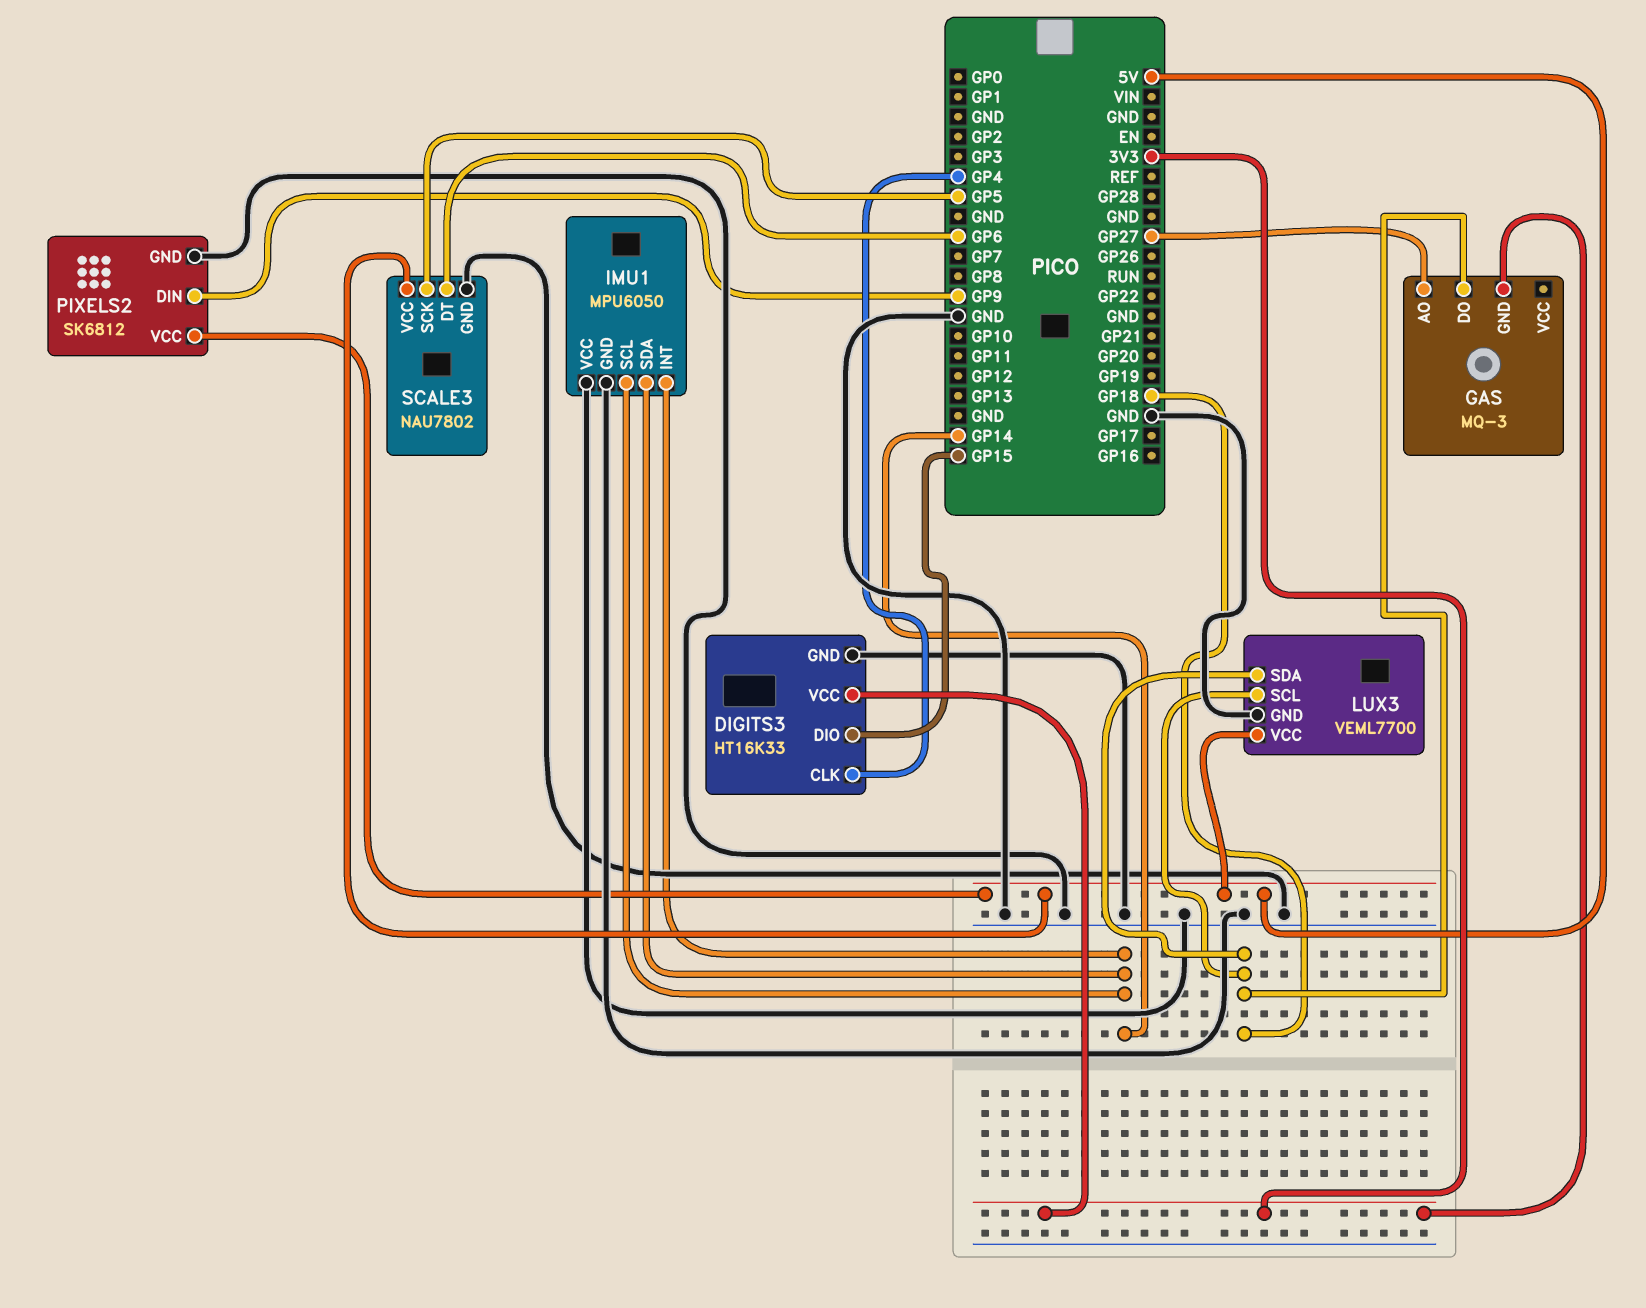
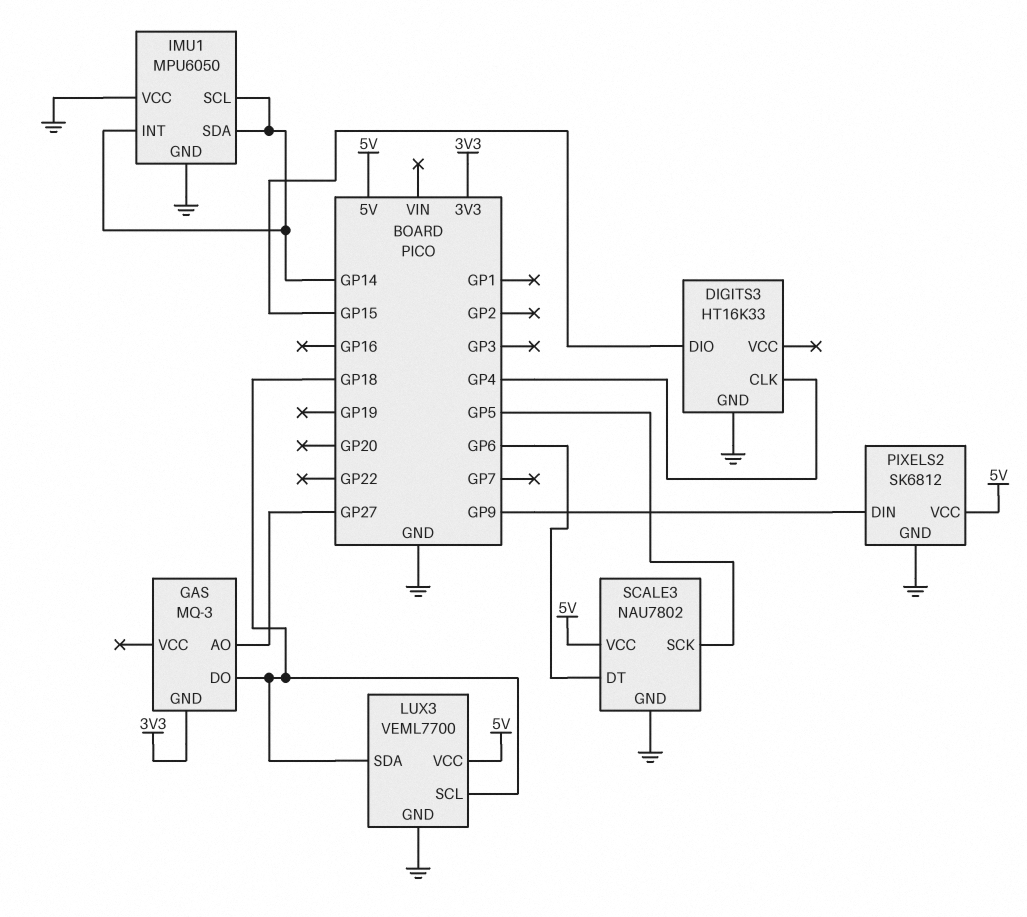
DIGITS3 pin VCC: 3V3 -> none

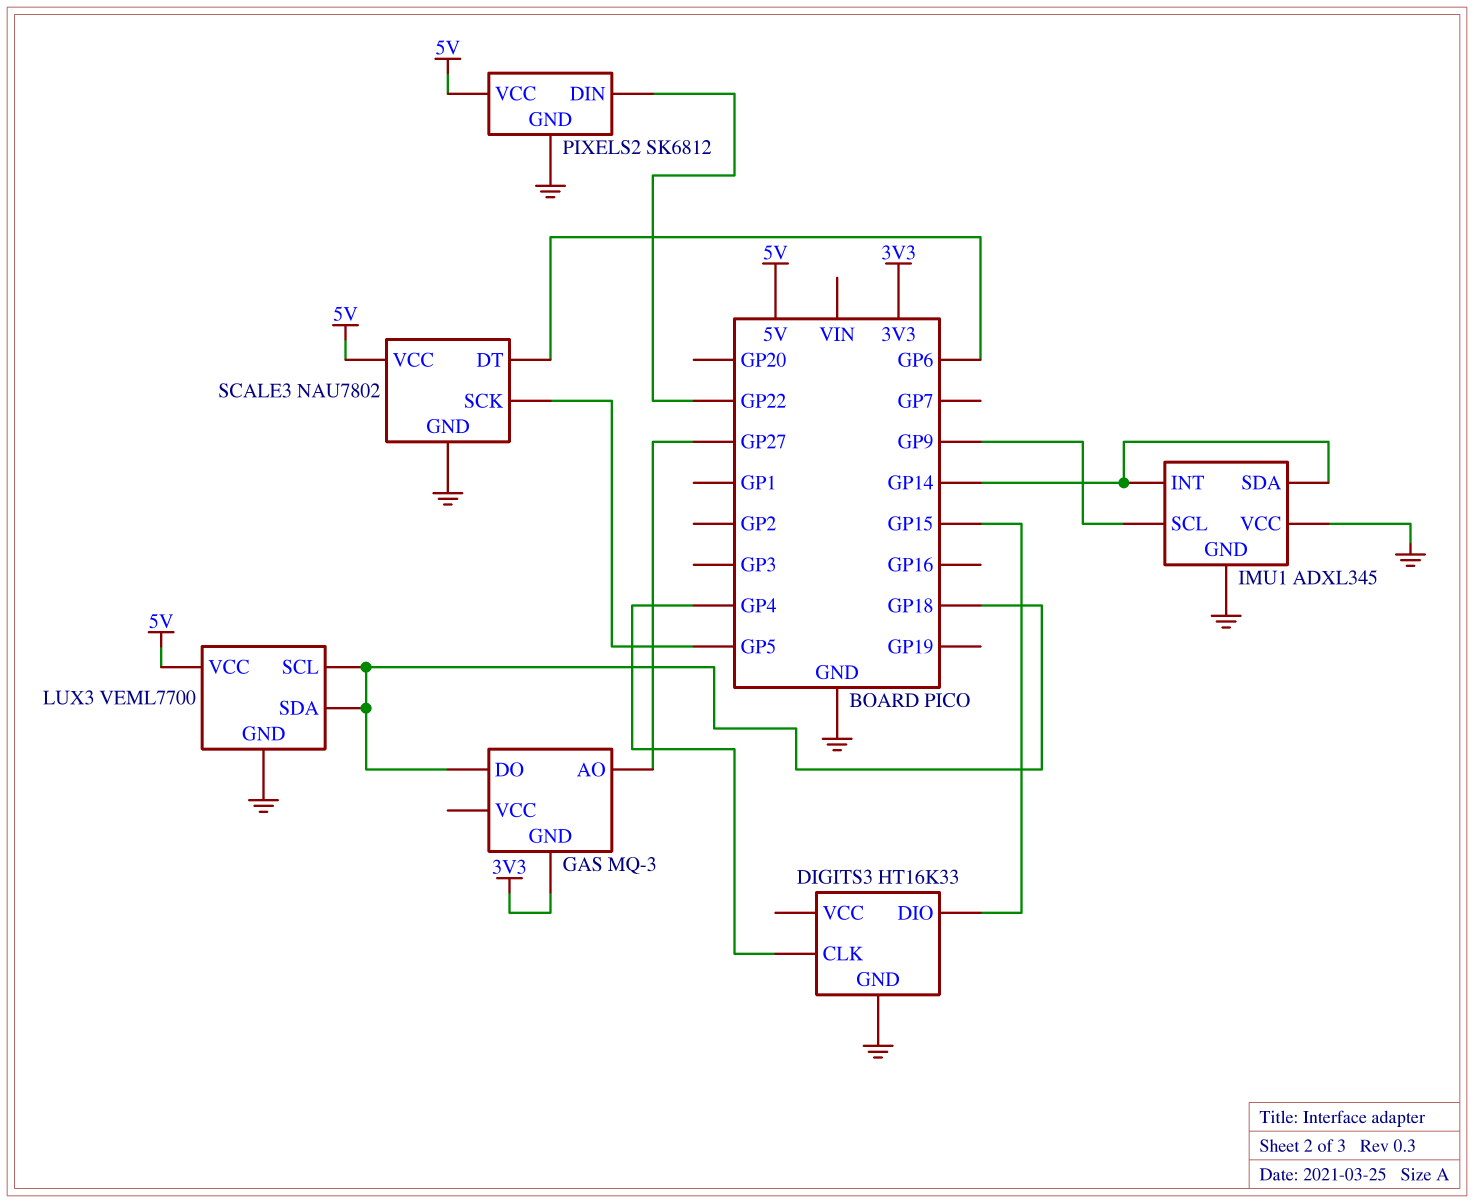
IMU1: MPU6050 -> ADXL345
IMU1 pin SCL: GP14 -> GP9
PIXELS2 pin DIN: GP9 -> GP22

